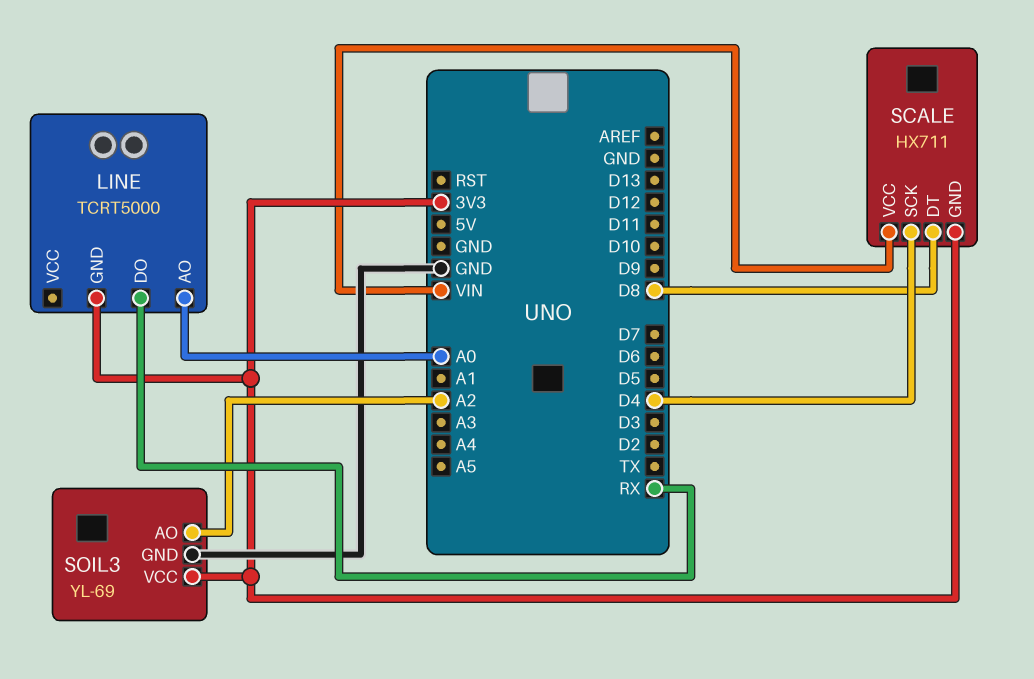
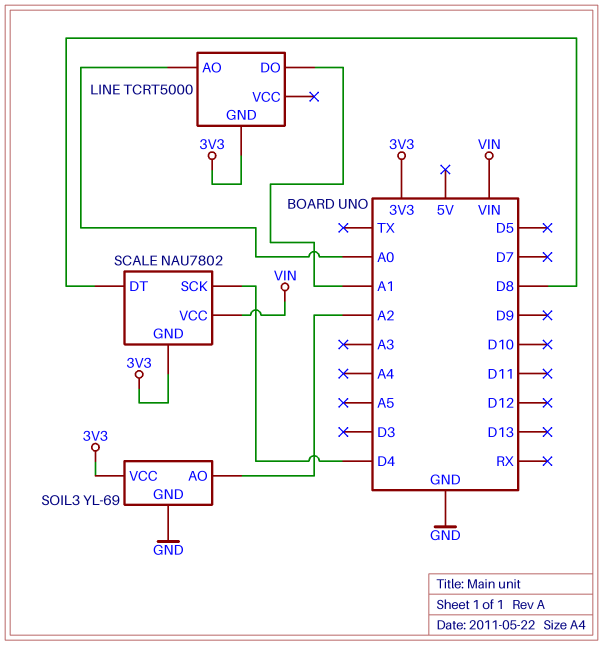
LINE pin DO: RX -> A1
SCALE: HX711 -> NAU7802

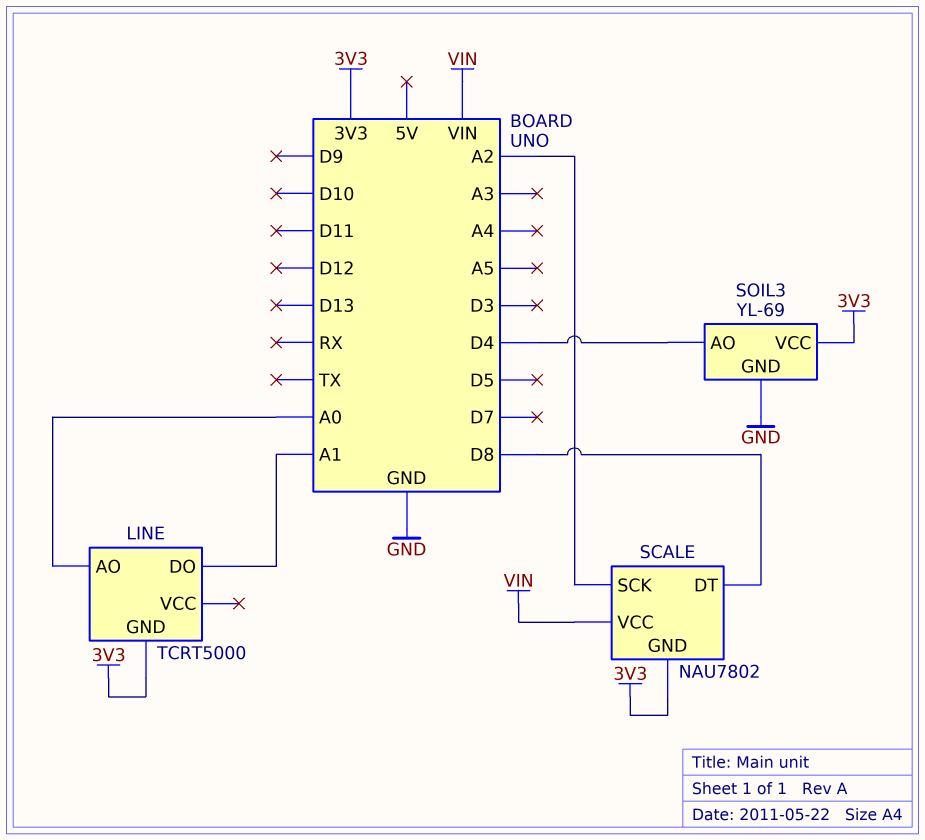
SCALE pin SCK: D4 -> A2
SOIL3 pin AO: A2 -> D4

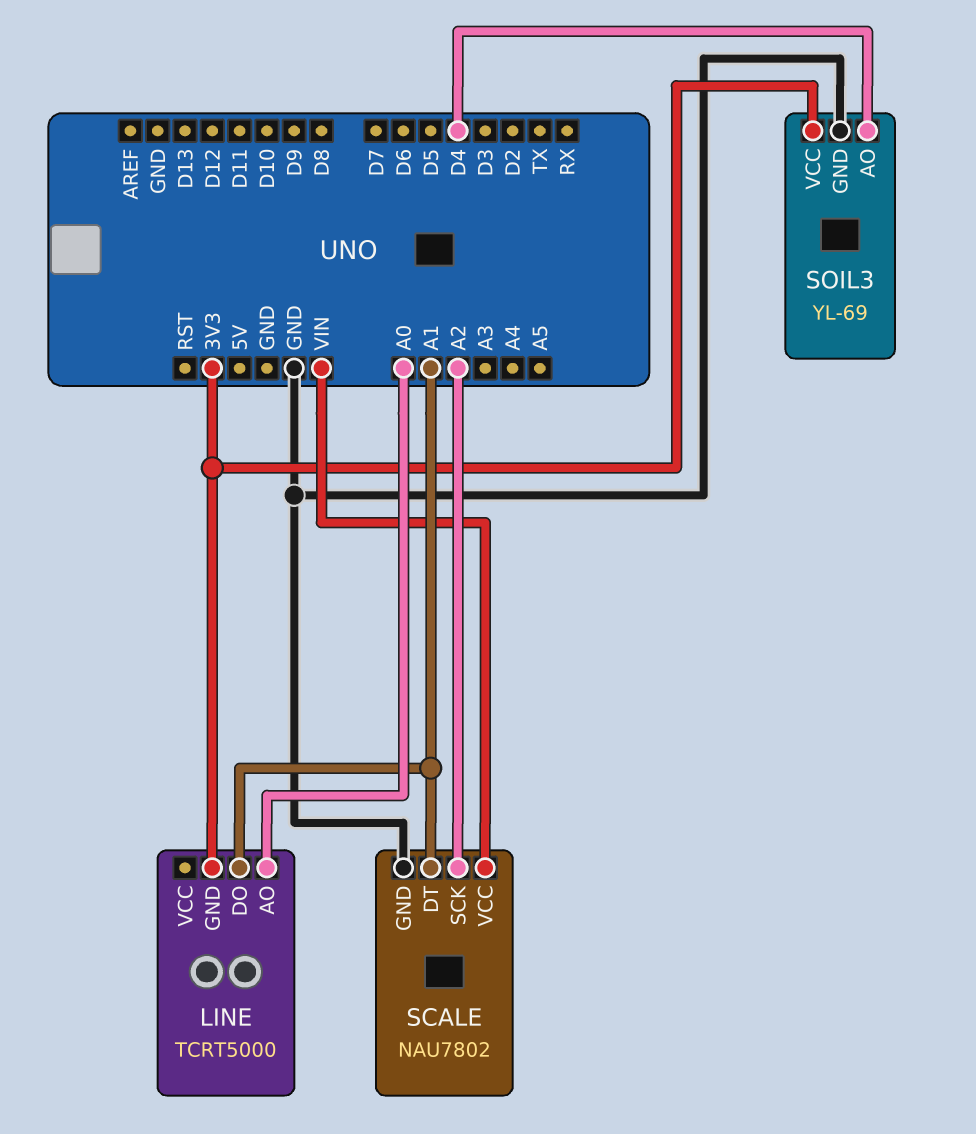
SCALE pin DT: D8 -> A1
SCALE pin GND: 3V3 -> GND

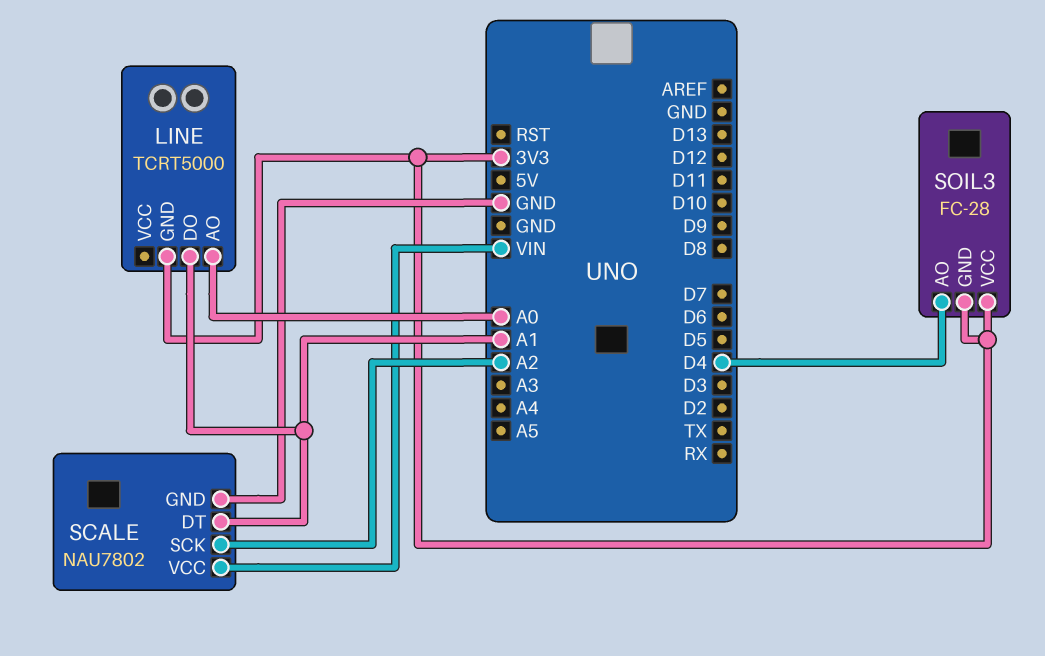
SOIL3: YL-69 -> FC-28
SOIL3 pin GND: GND -> 3V3

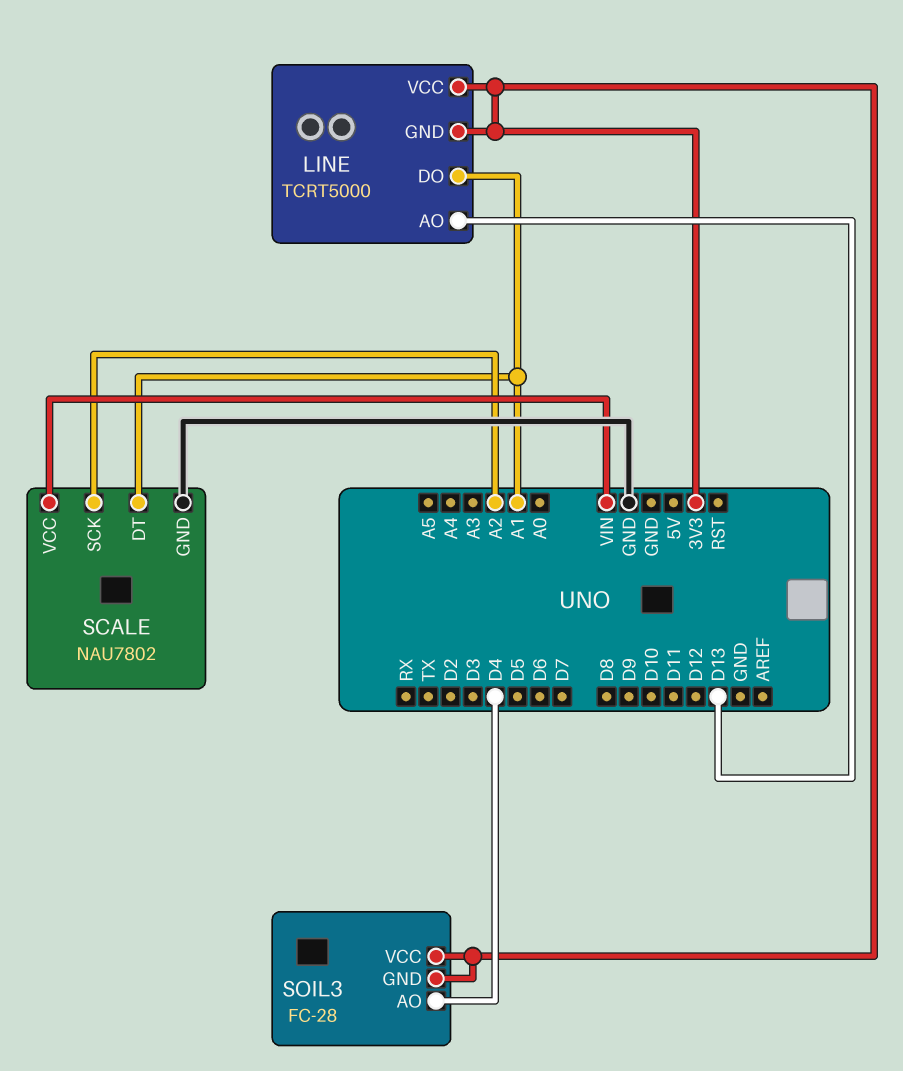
LINE pin AO: A0 -> D13
LINE pin VCC: none -> 3V3

